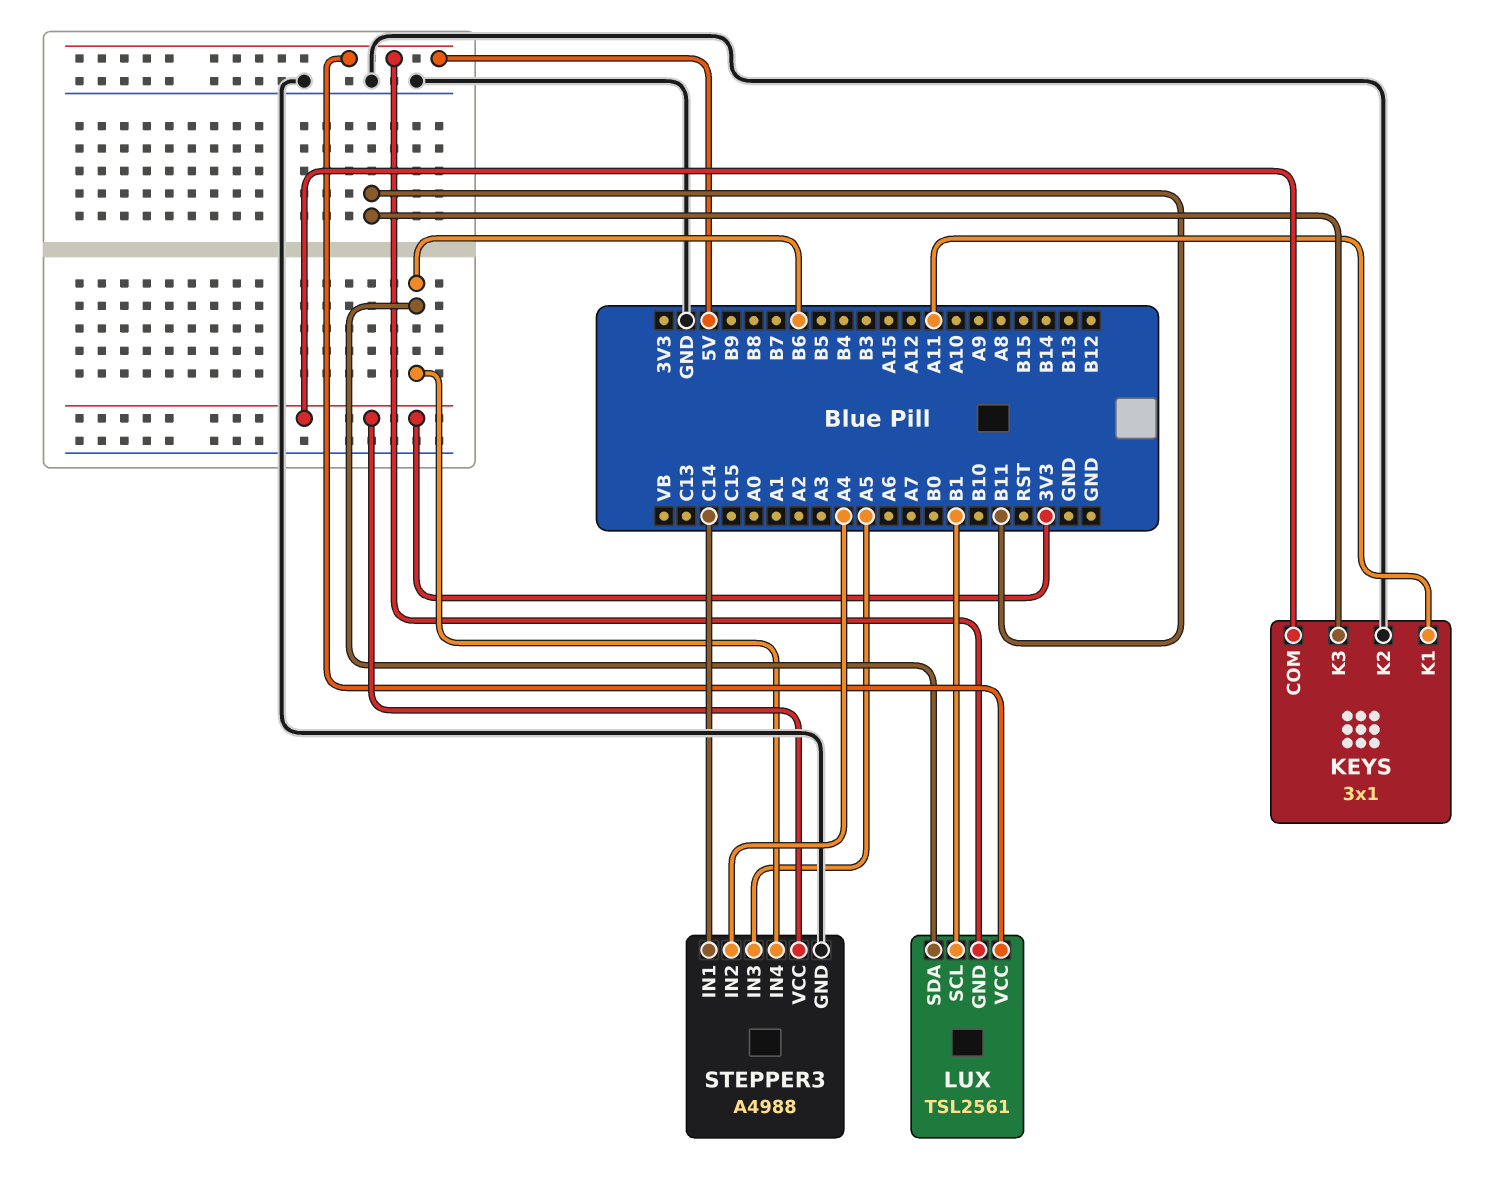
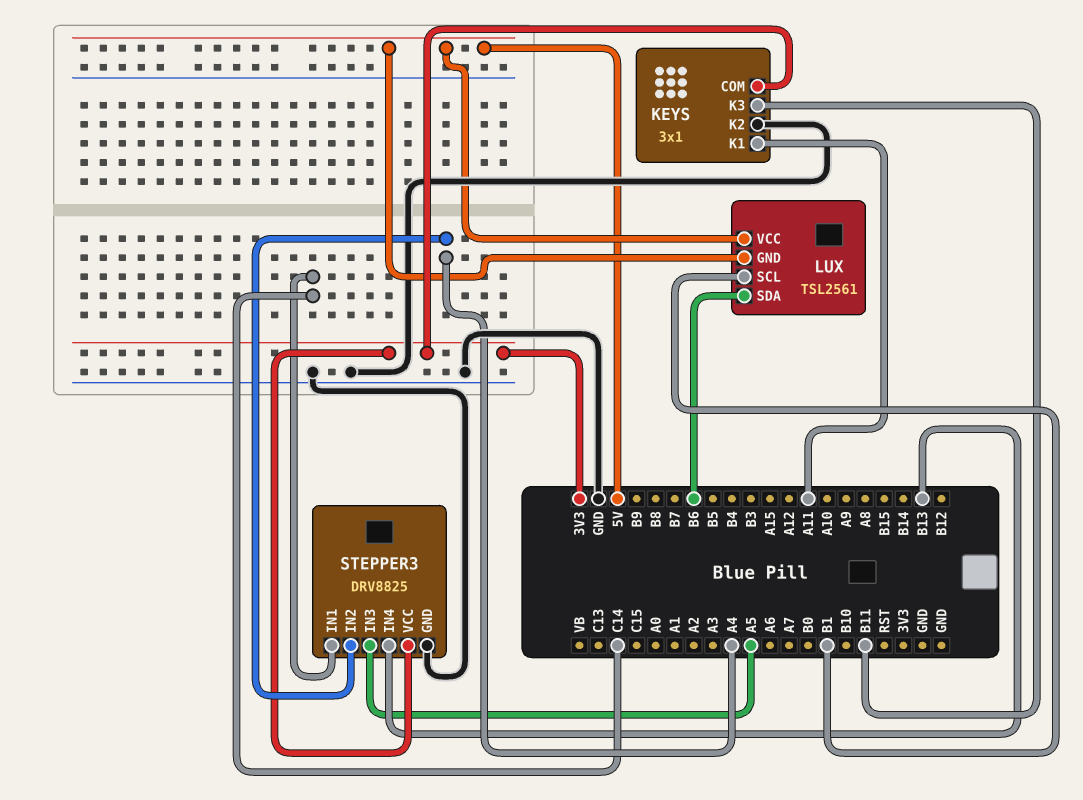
STEPPER3: A4988 -> DRV8825
STEPPER3 pin IN4: B6 -> B13

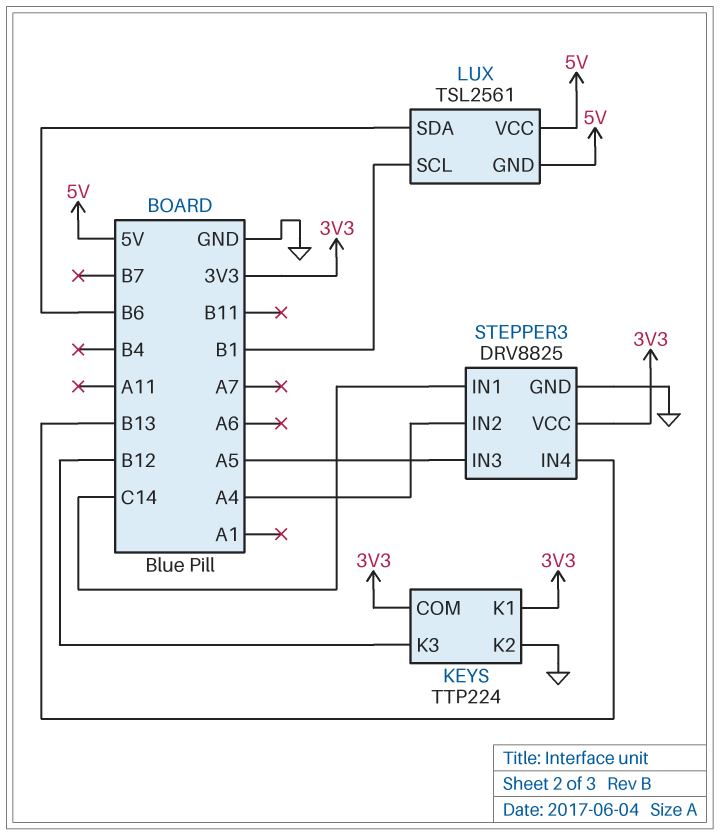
KEYS: 3x1 -> TTP224
KEYS pin K1: A11 -> 3V3
KEYS pin K3: B11 -> B12

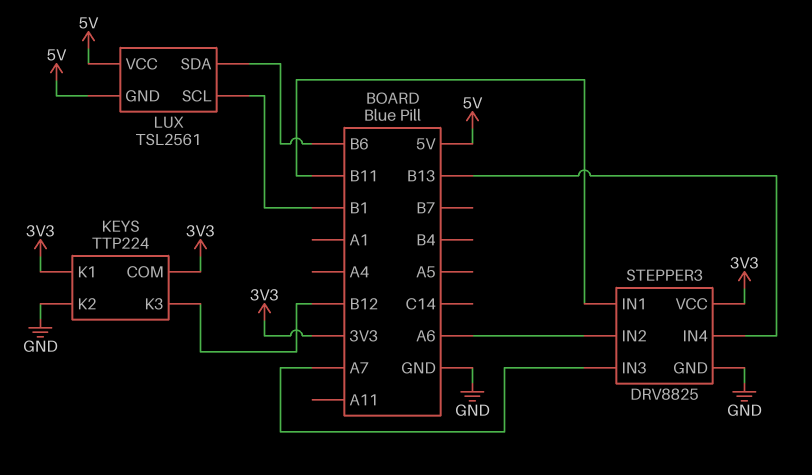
STEPPER3 pin IN1: C14 -> B11
STEPPER3 pin IN2: A4 -> A6
STEPPER3 pin IN3: A5 -> A7

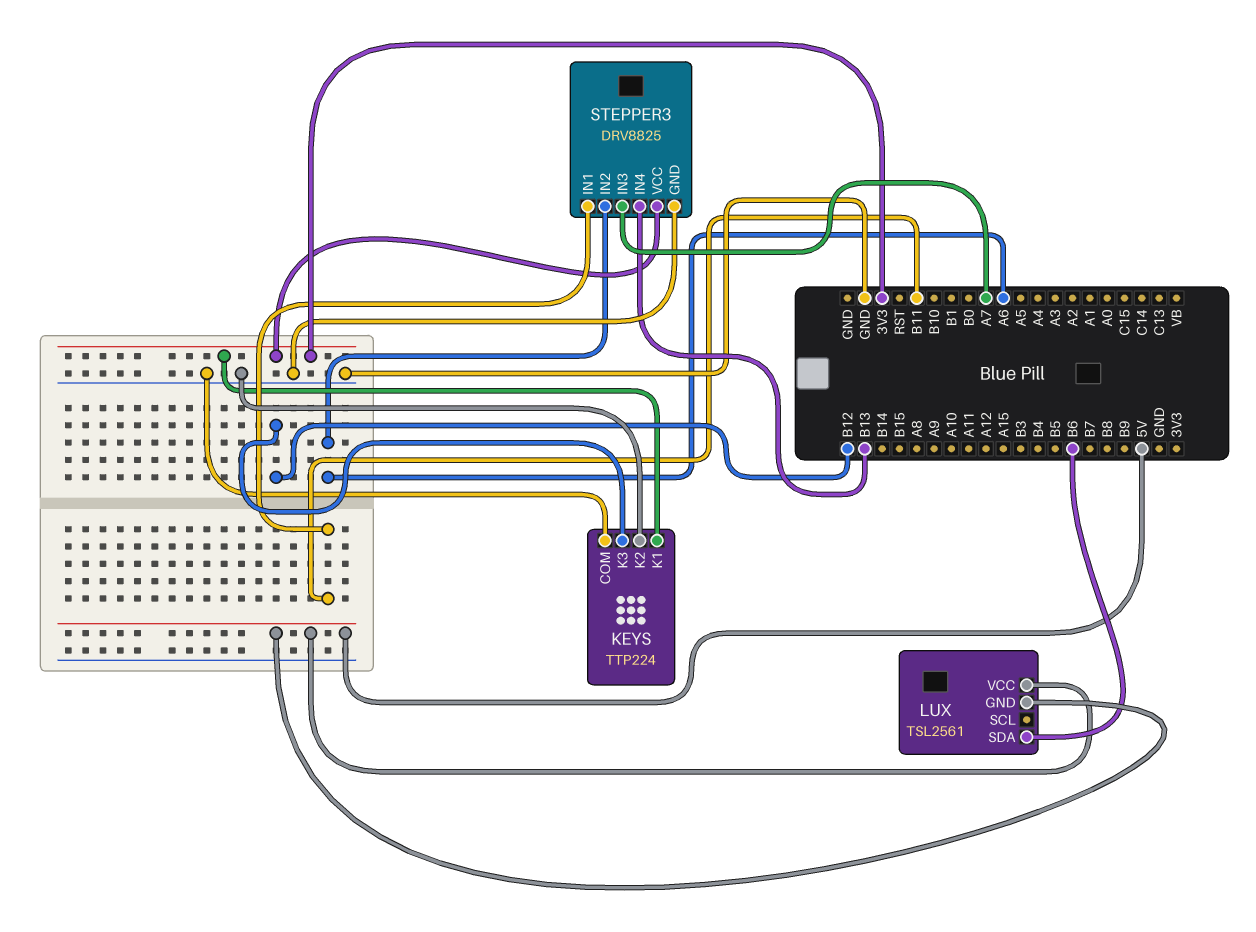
KEYS pin COM: 3V3 -> GND
LUX pin SCL: B1 -> none

